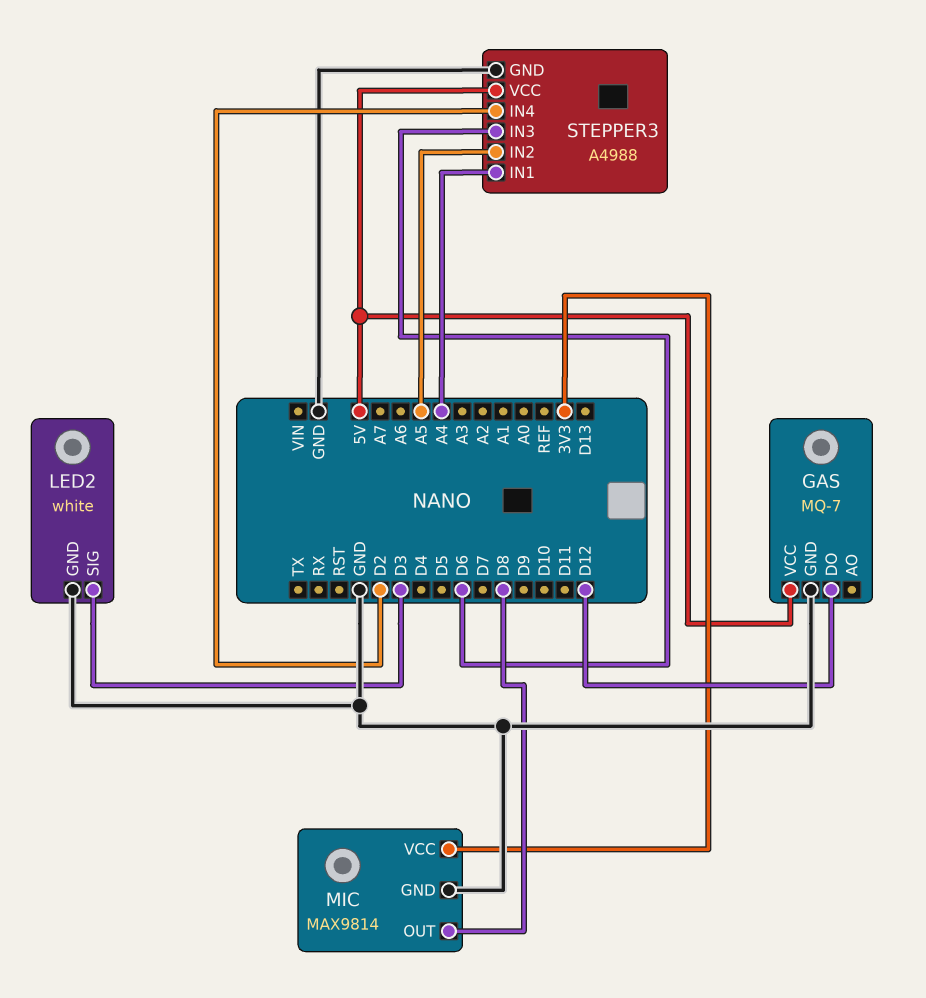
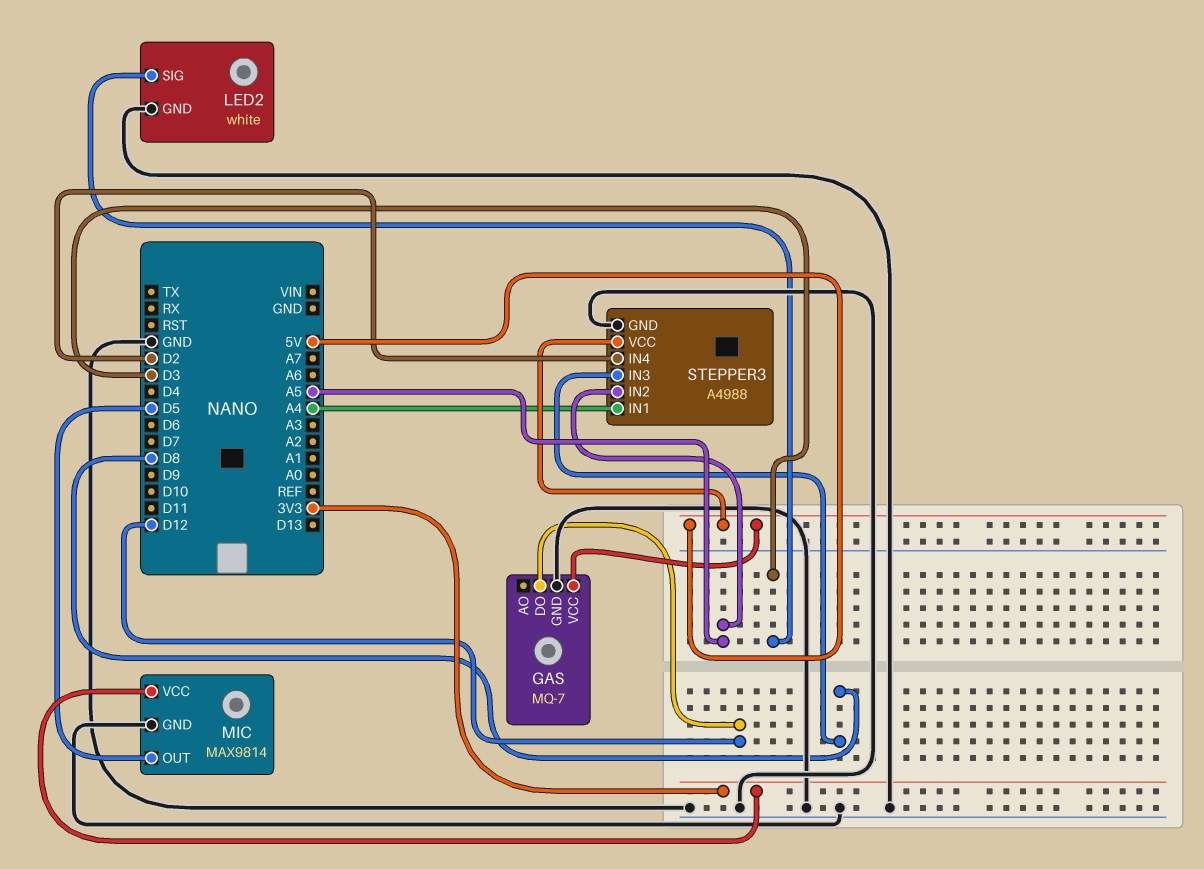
MIC pin OUT: D8 -> D5
STEPPER3 pin IN3: D6 -> D8

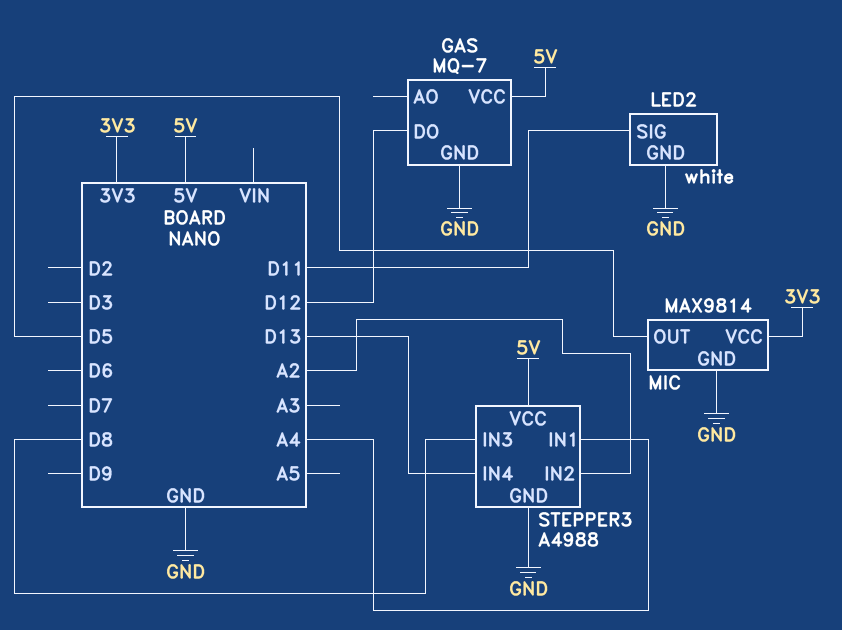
LED2 pin SIG: D3 -> D11
STEPPER3 pin IN2: A5 -> A2
STEPPER3 pin IN4: D2 -> D13

